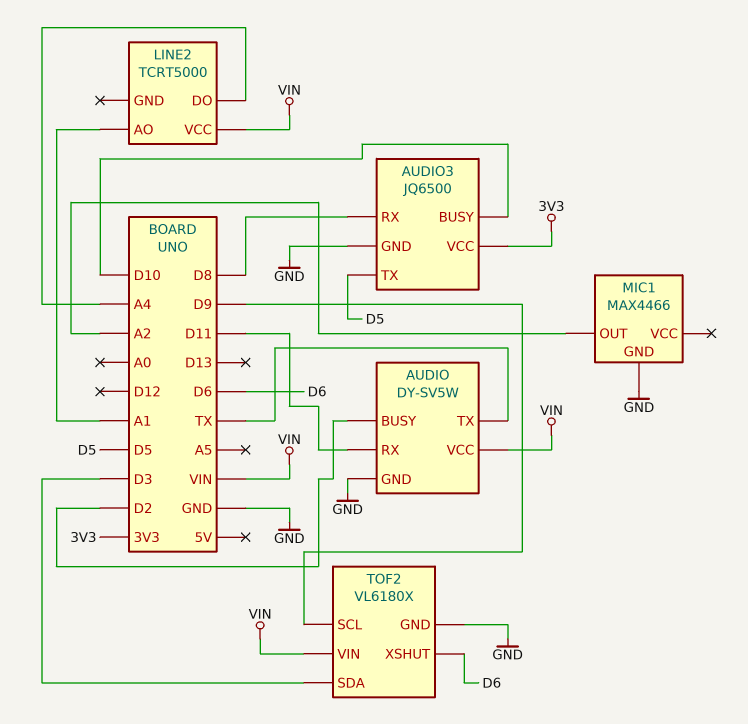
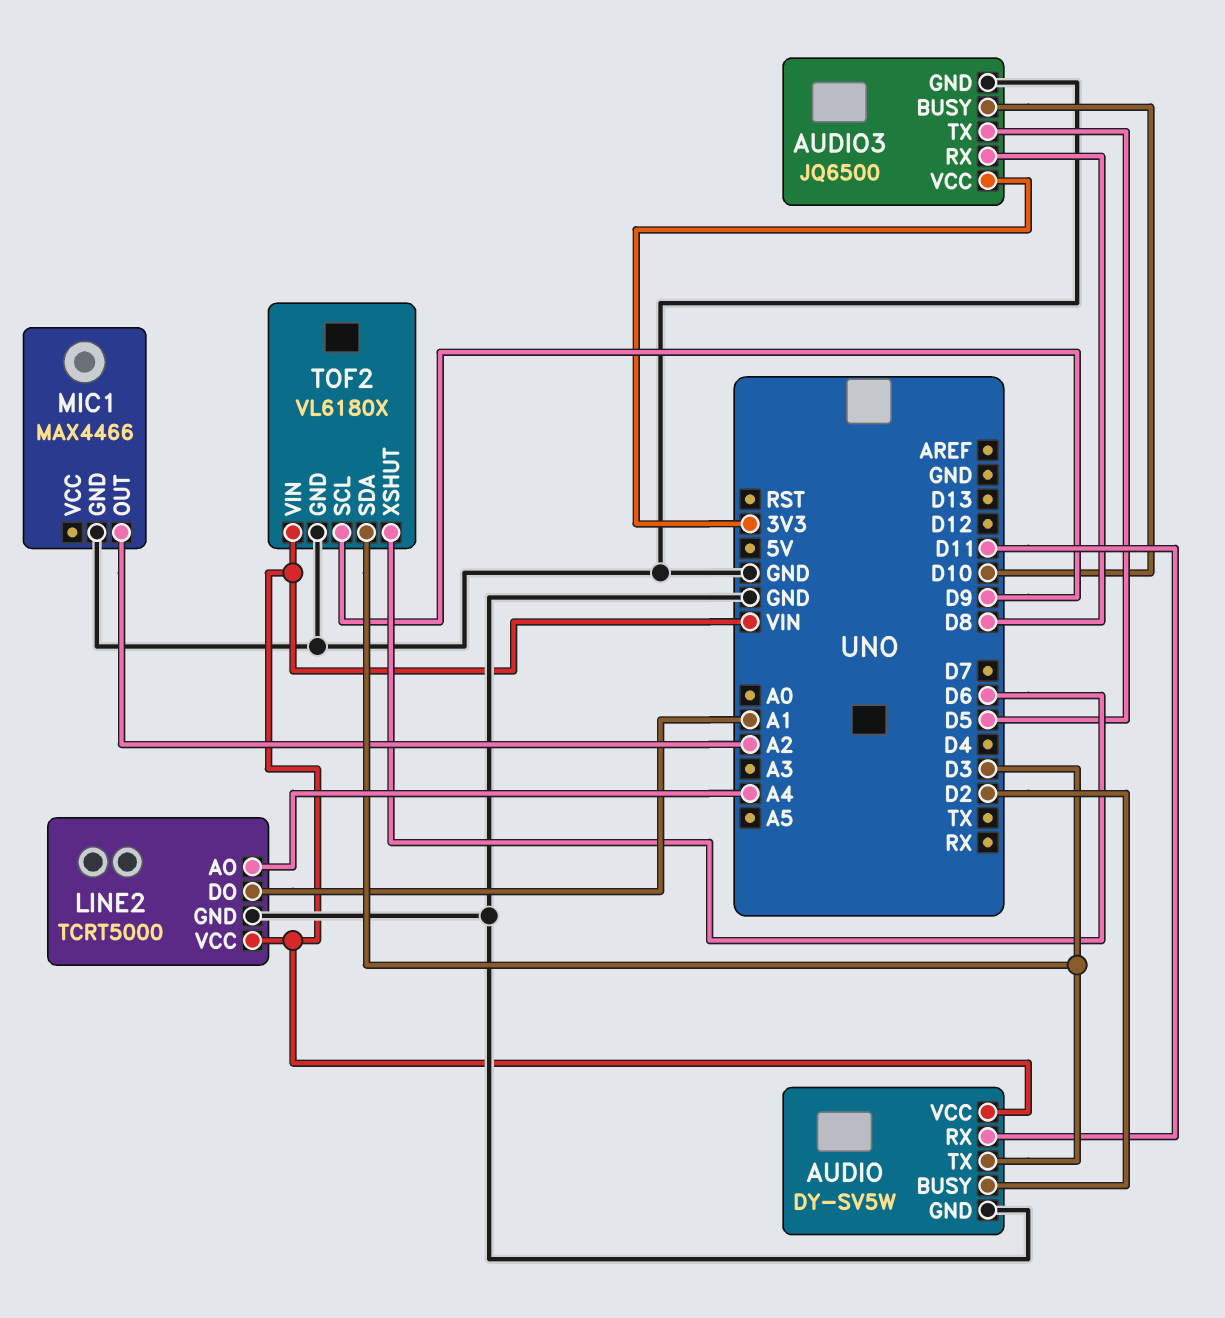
AUDIO pin TX: TX -> D3
LINE2 pin AO: A1 -> A4
LINE2 pin DO: A4 -> A1
LINE2 pin GND: none -> GND

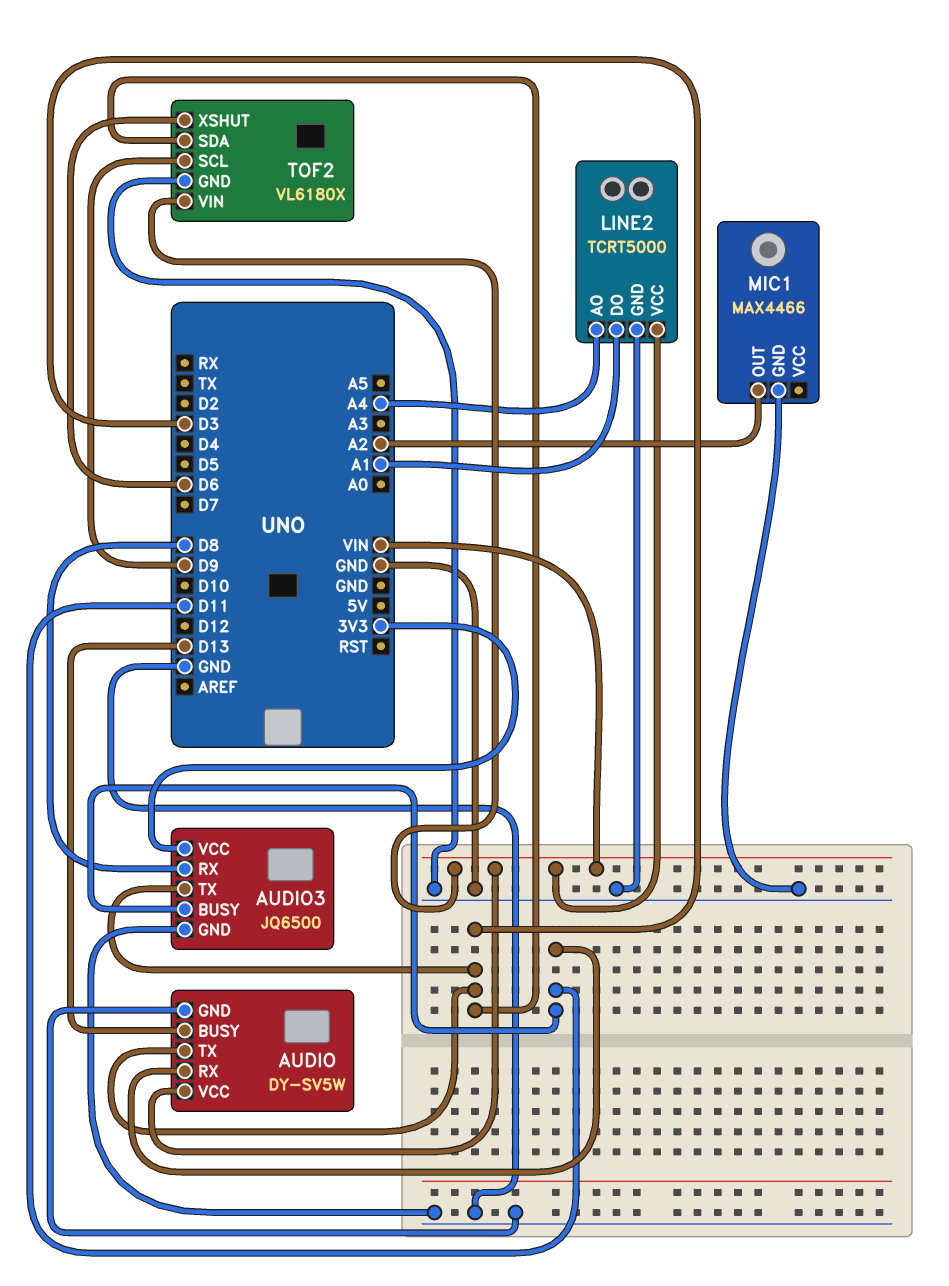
AUDIO pin BUSY: D2 -> D13
AUDIO3 pin BUSY: D10 -> D11
AUDIO3 pin TX: D5 -> D3

